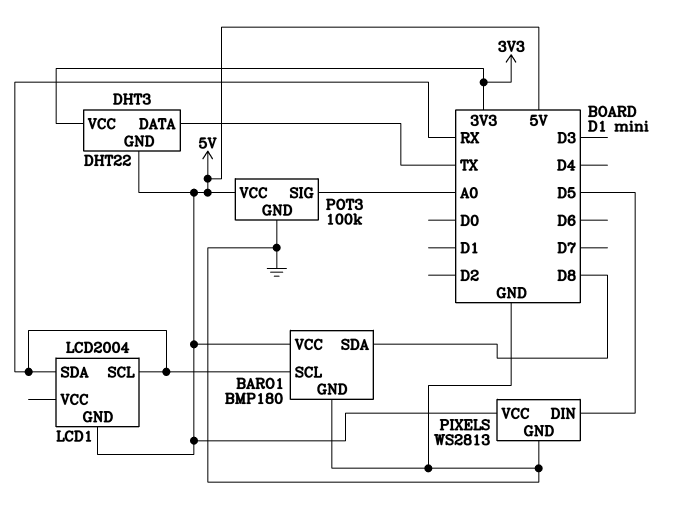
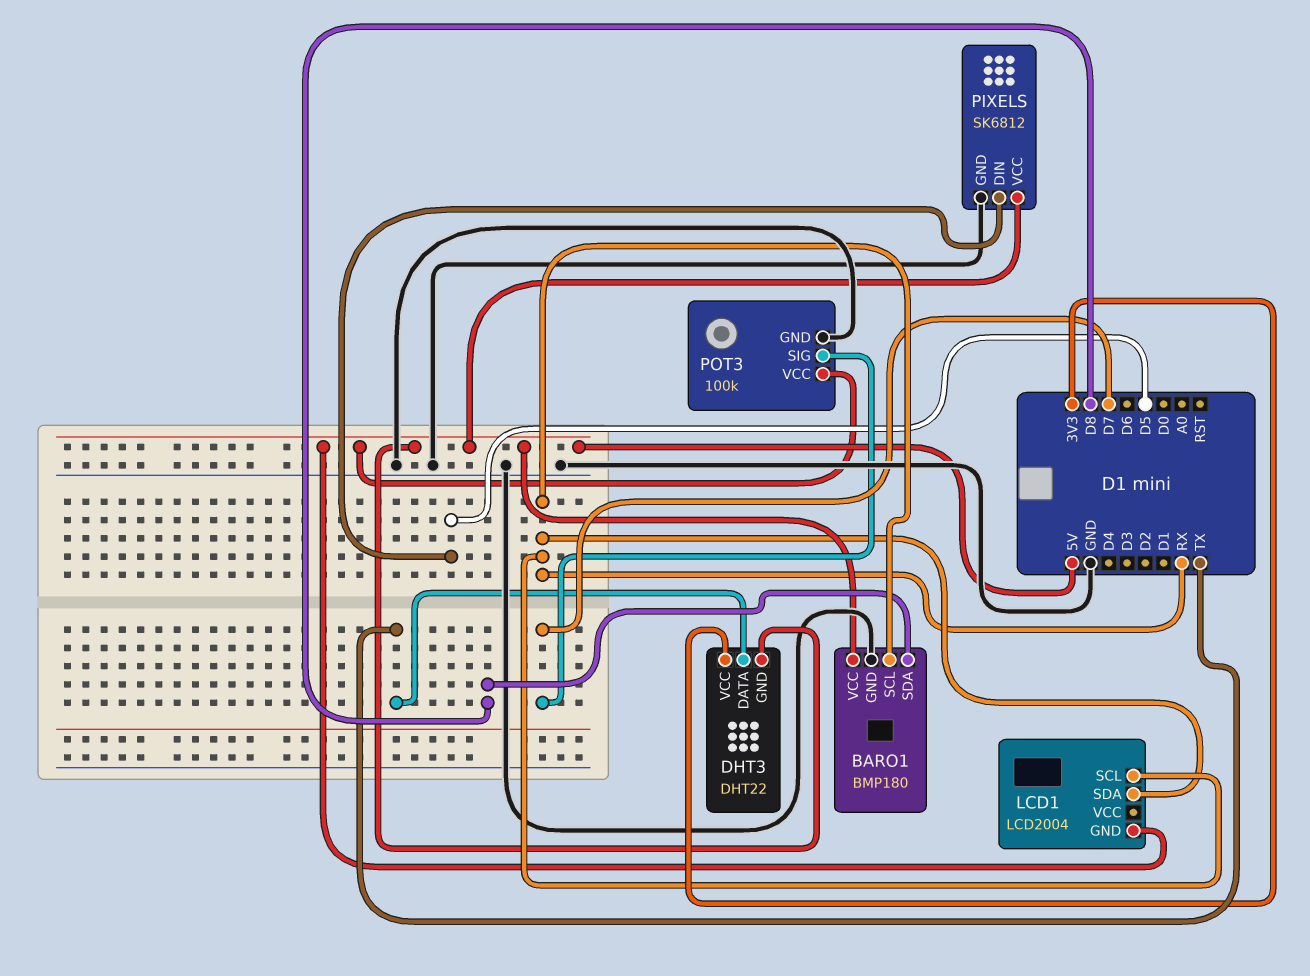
PIXELS: WS2813 -> SK6812
POT3 pin SIG: A0 -> D7

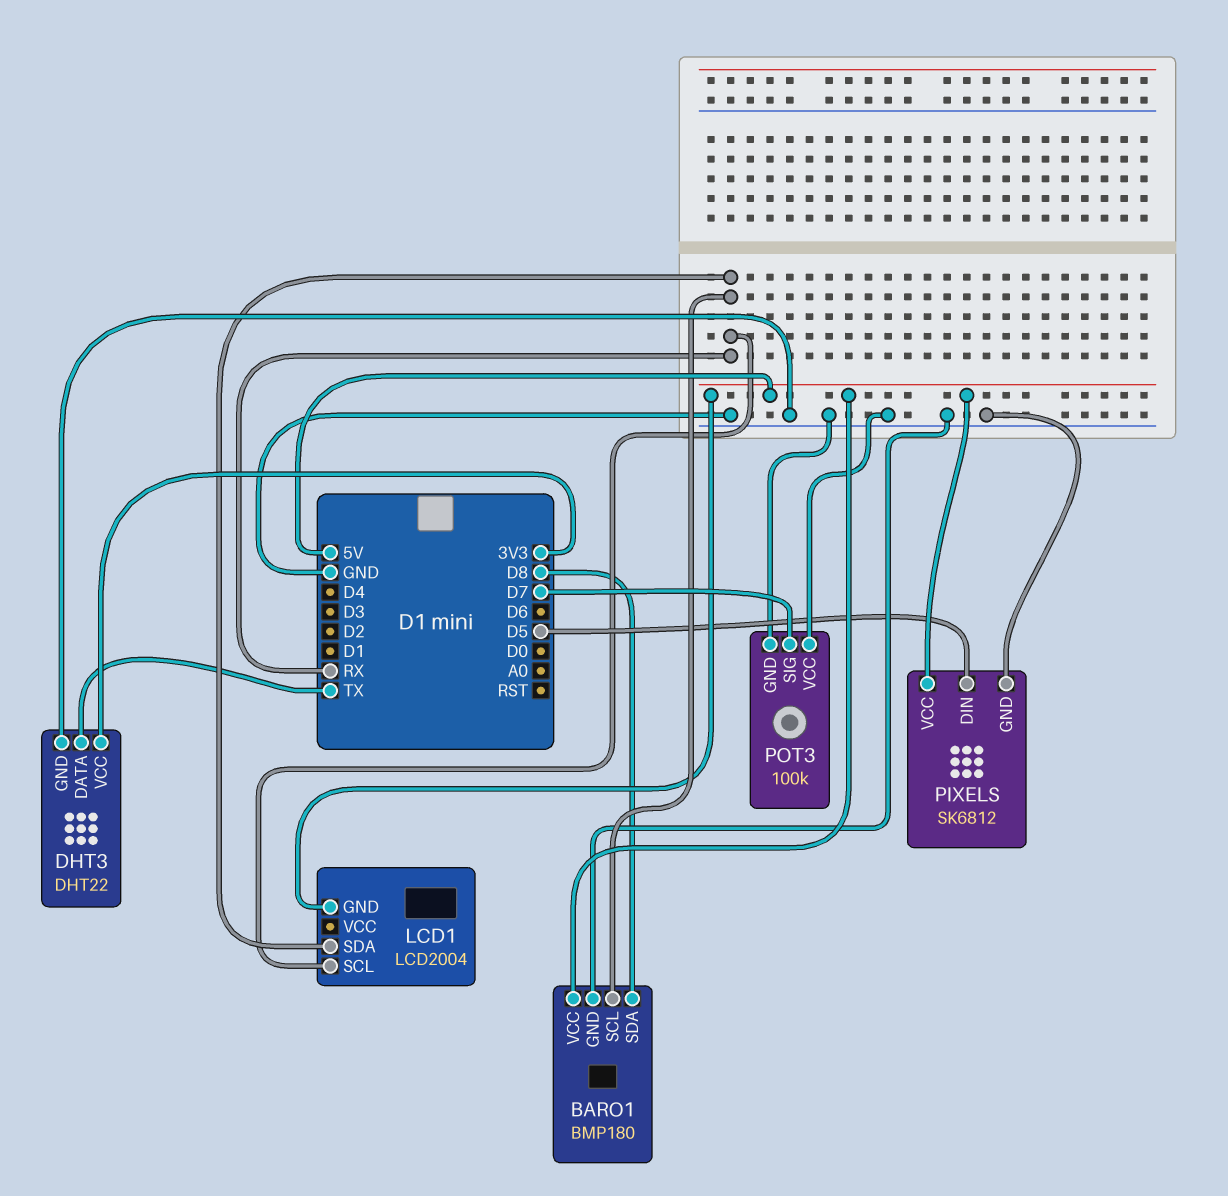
DHT3 pin GND: 5V -> GND
POT3 pin VCC: 5V -> GND

